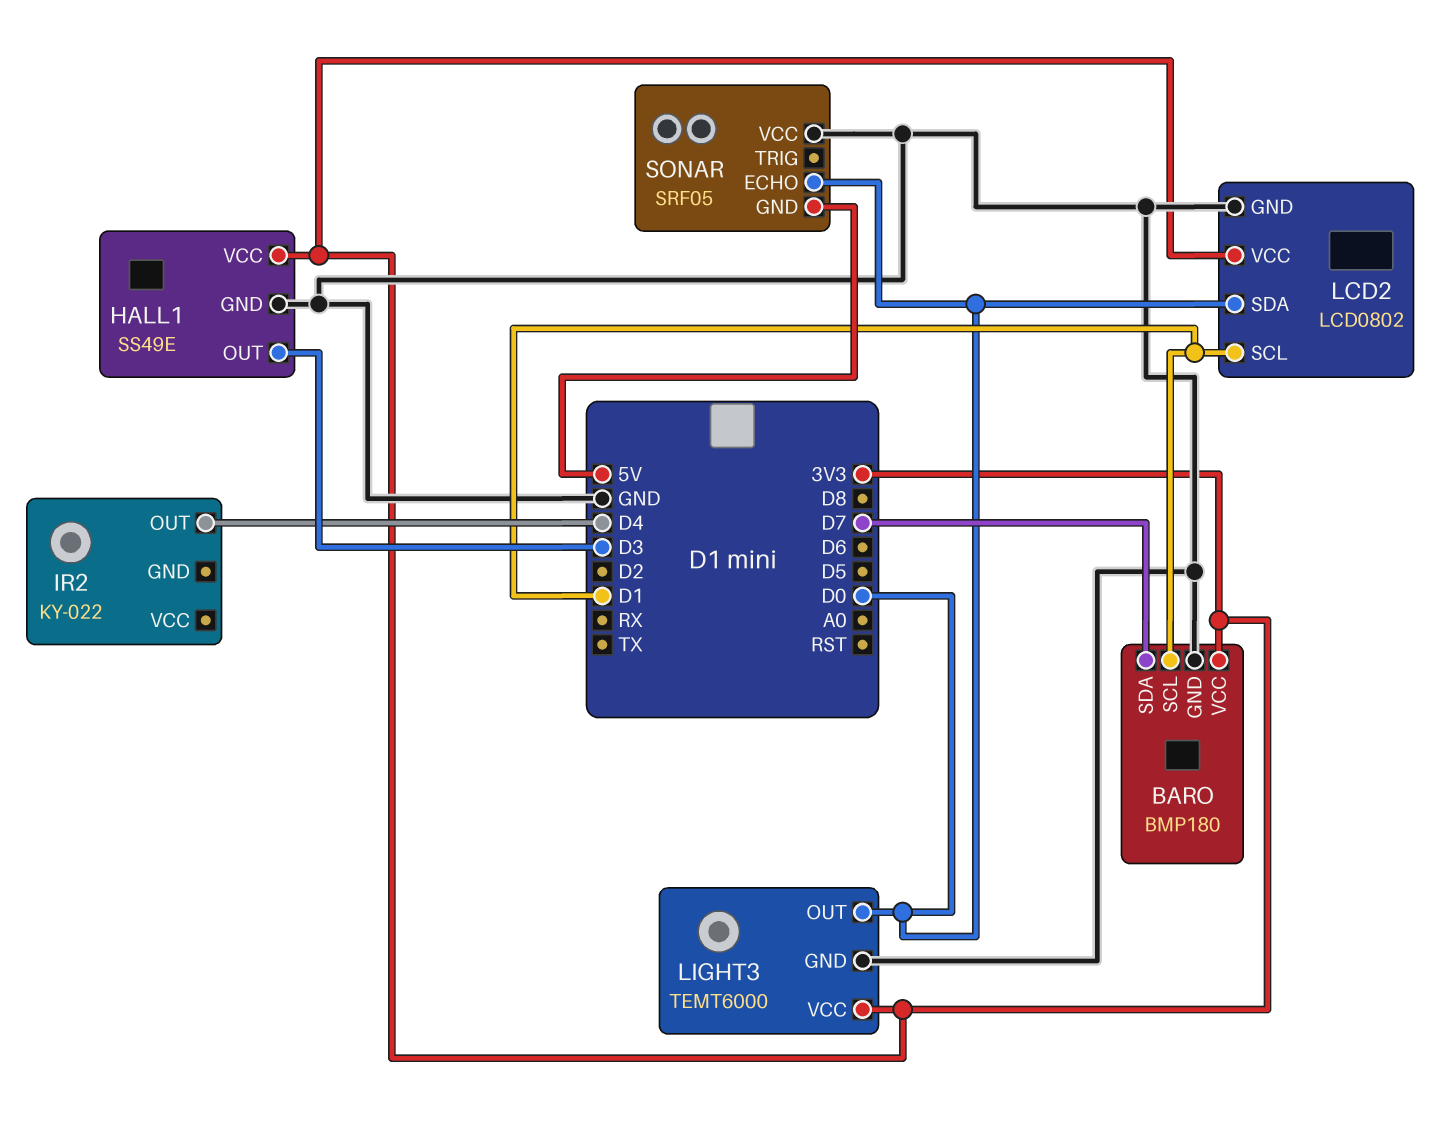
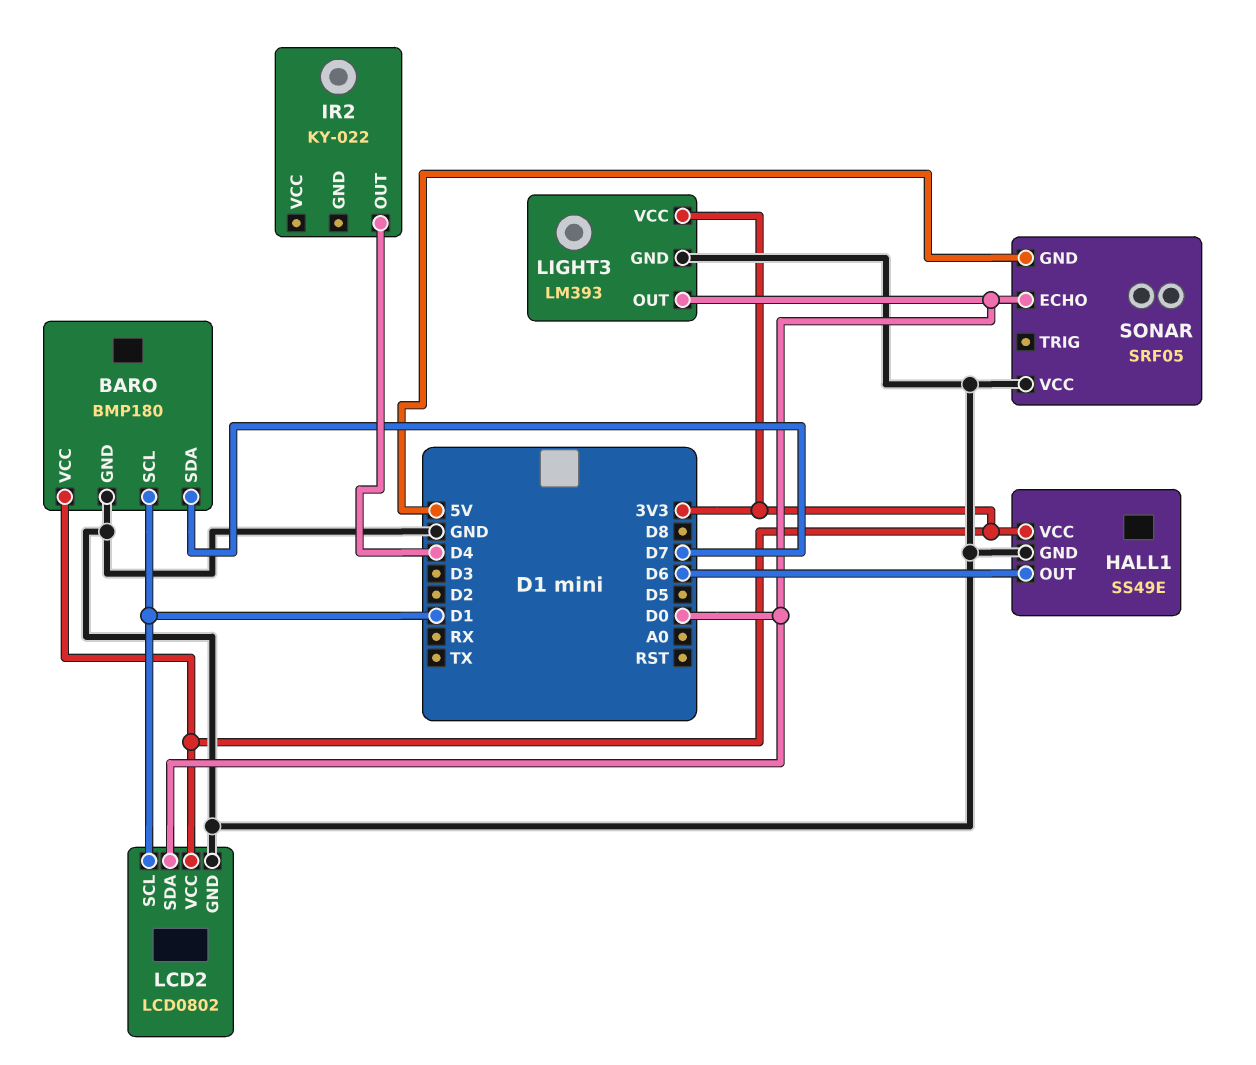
HALL1 pin OUT: D3 -> D6
LIGHT3: TEMT6000 -> LM393

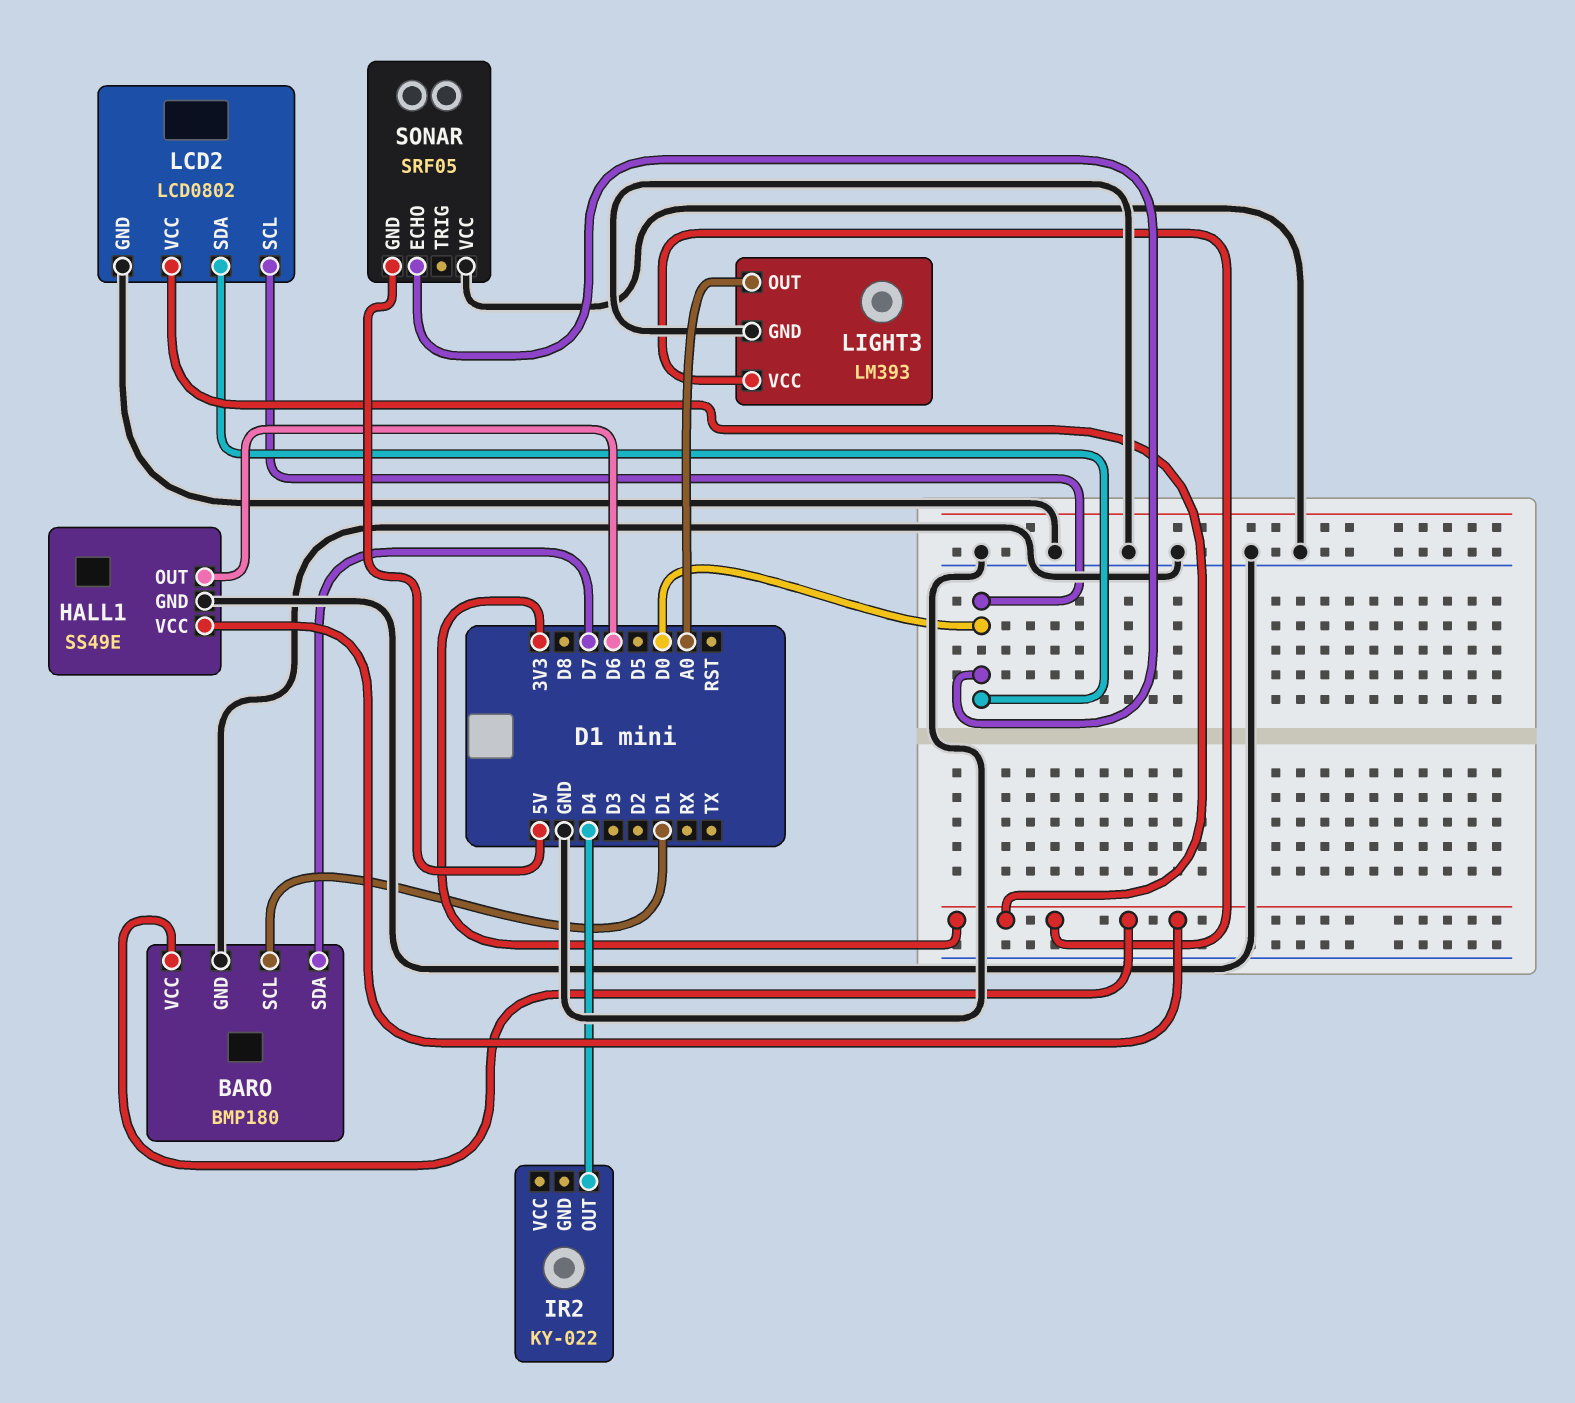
LCD2 pin SCL: D1 -> D0
LIGHT3 pin OUT: D0 -> A0

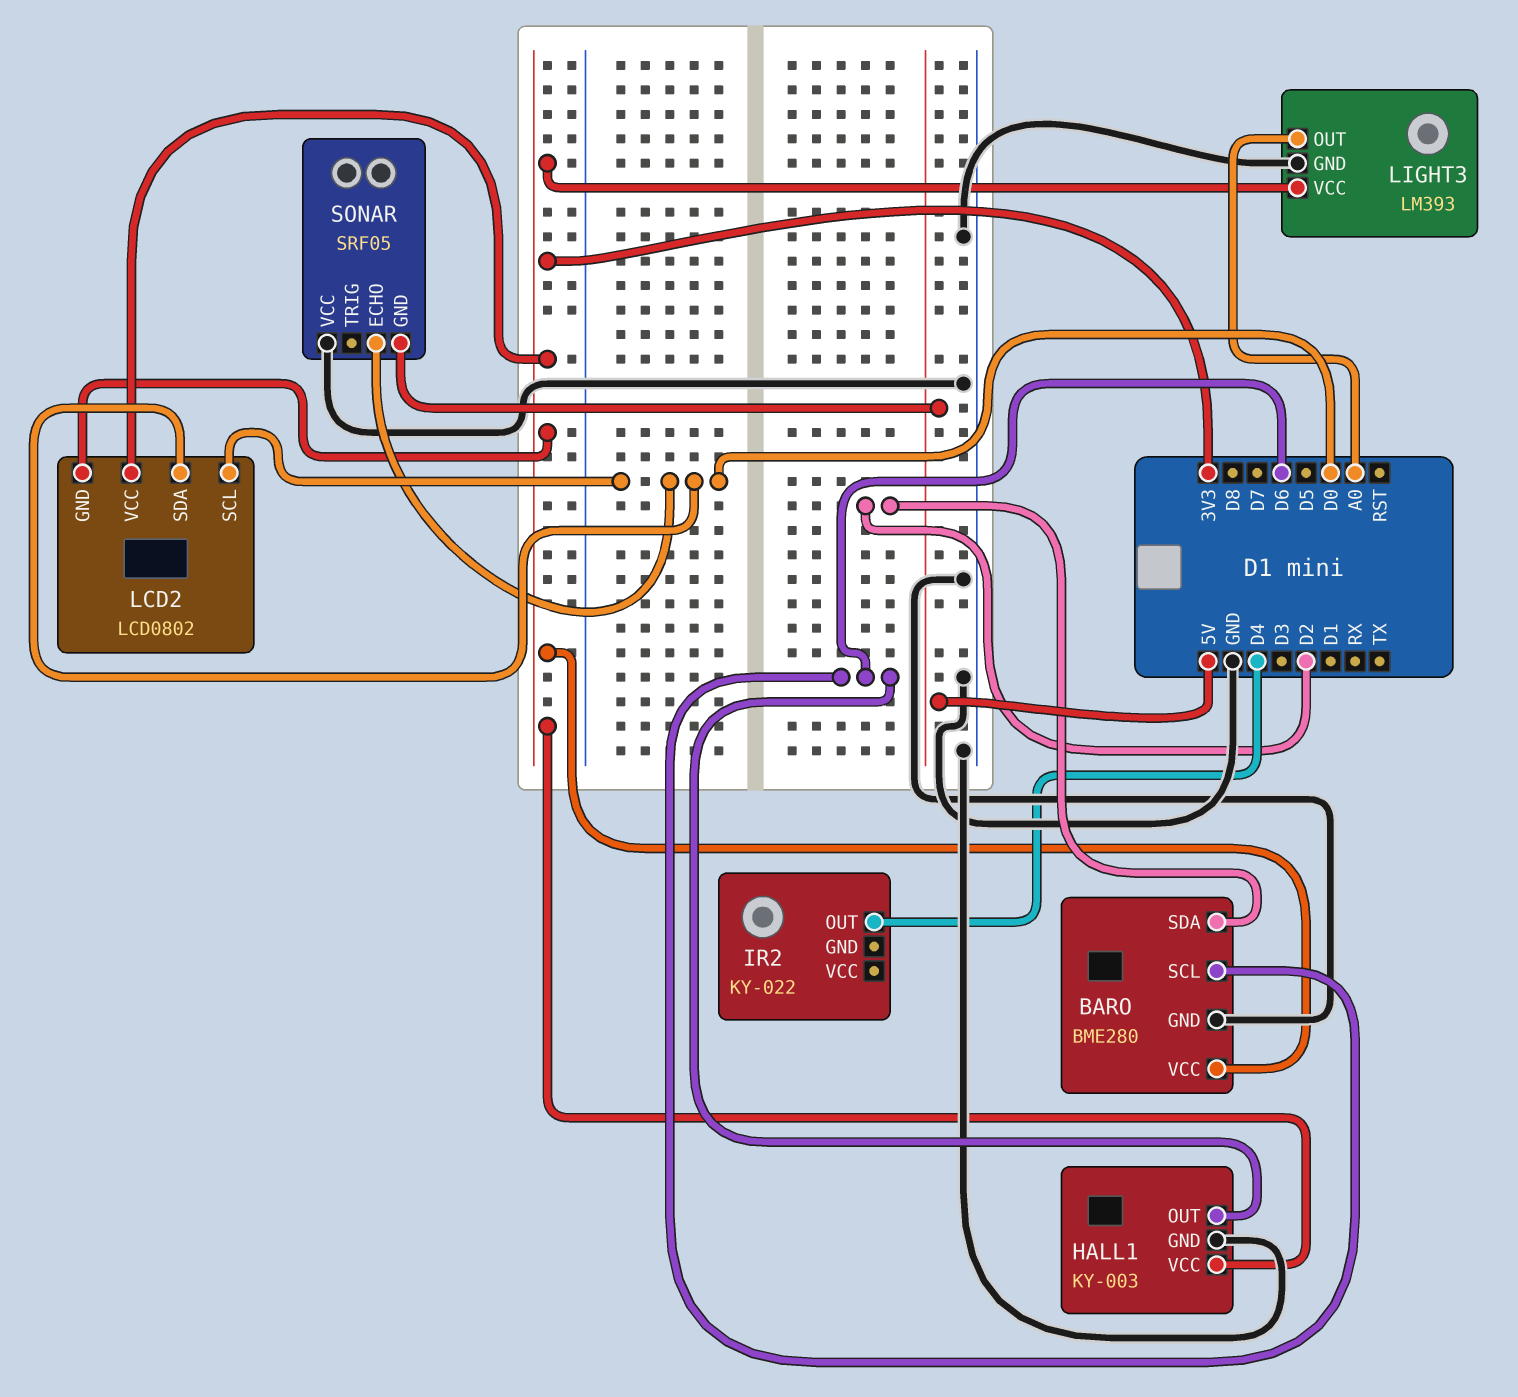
BARO: BMP180 -> BME280
BARO pin SCL: D1 -> D6
BARO pin SDA: D7 -> D2
HALL1: SS49E -> KY-003
LCD2 pin GND: GND -> 3V3

